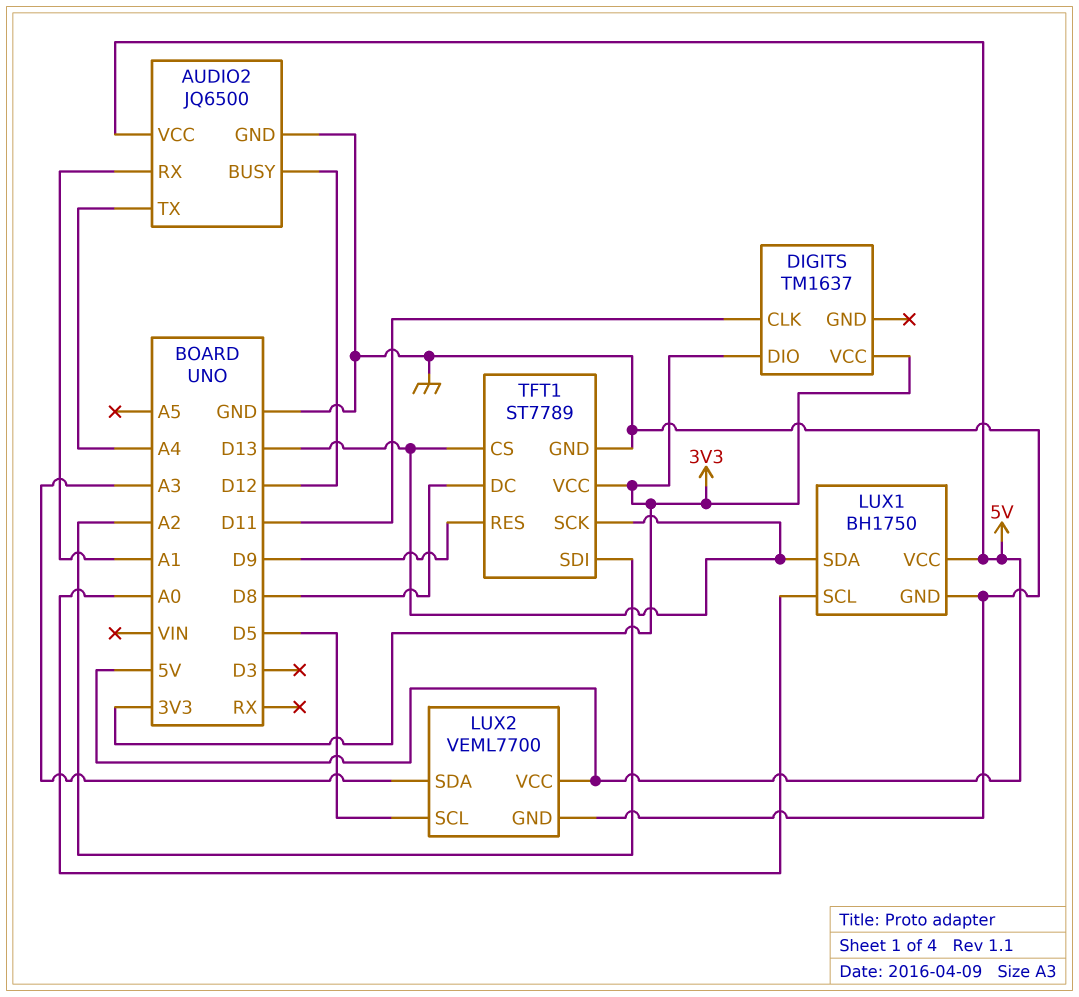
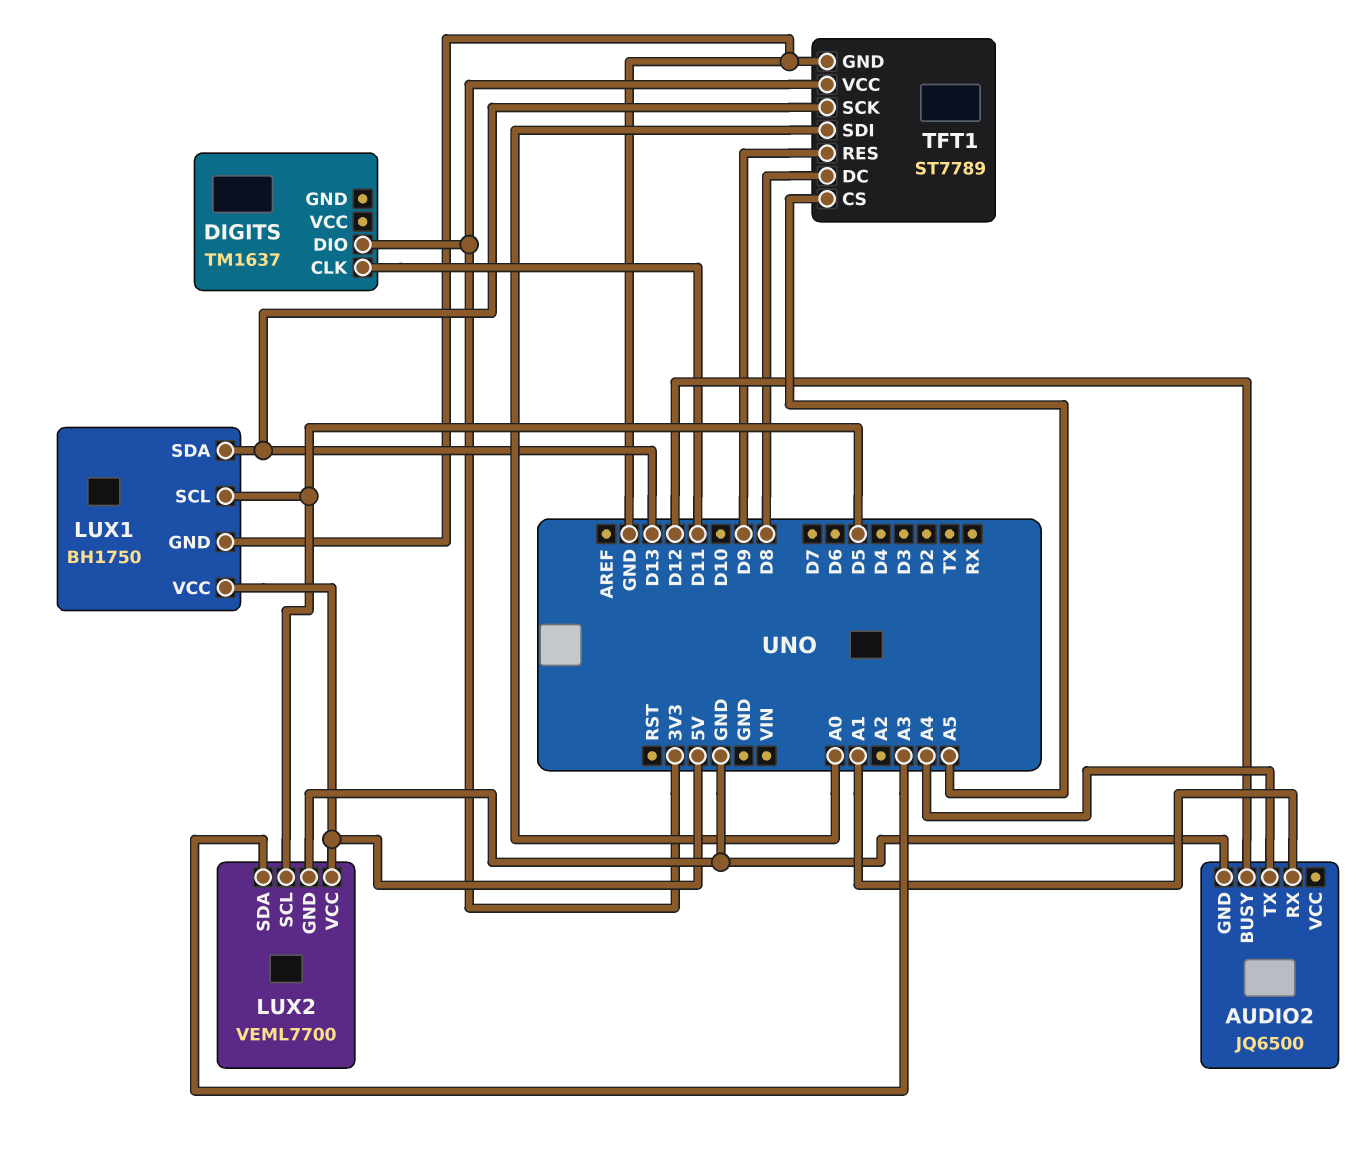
AUDIO2 pin VCC: 5V -> none
DIGITS pin VCC: 3V3 -> none
LUX1 pin SCL: A0 -> D5
TFT1 pin CS: D13 -> A5
TFT1 pin SDI: A2 -> A0

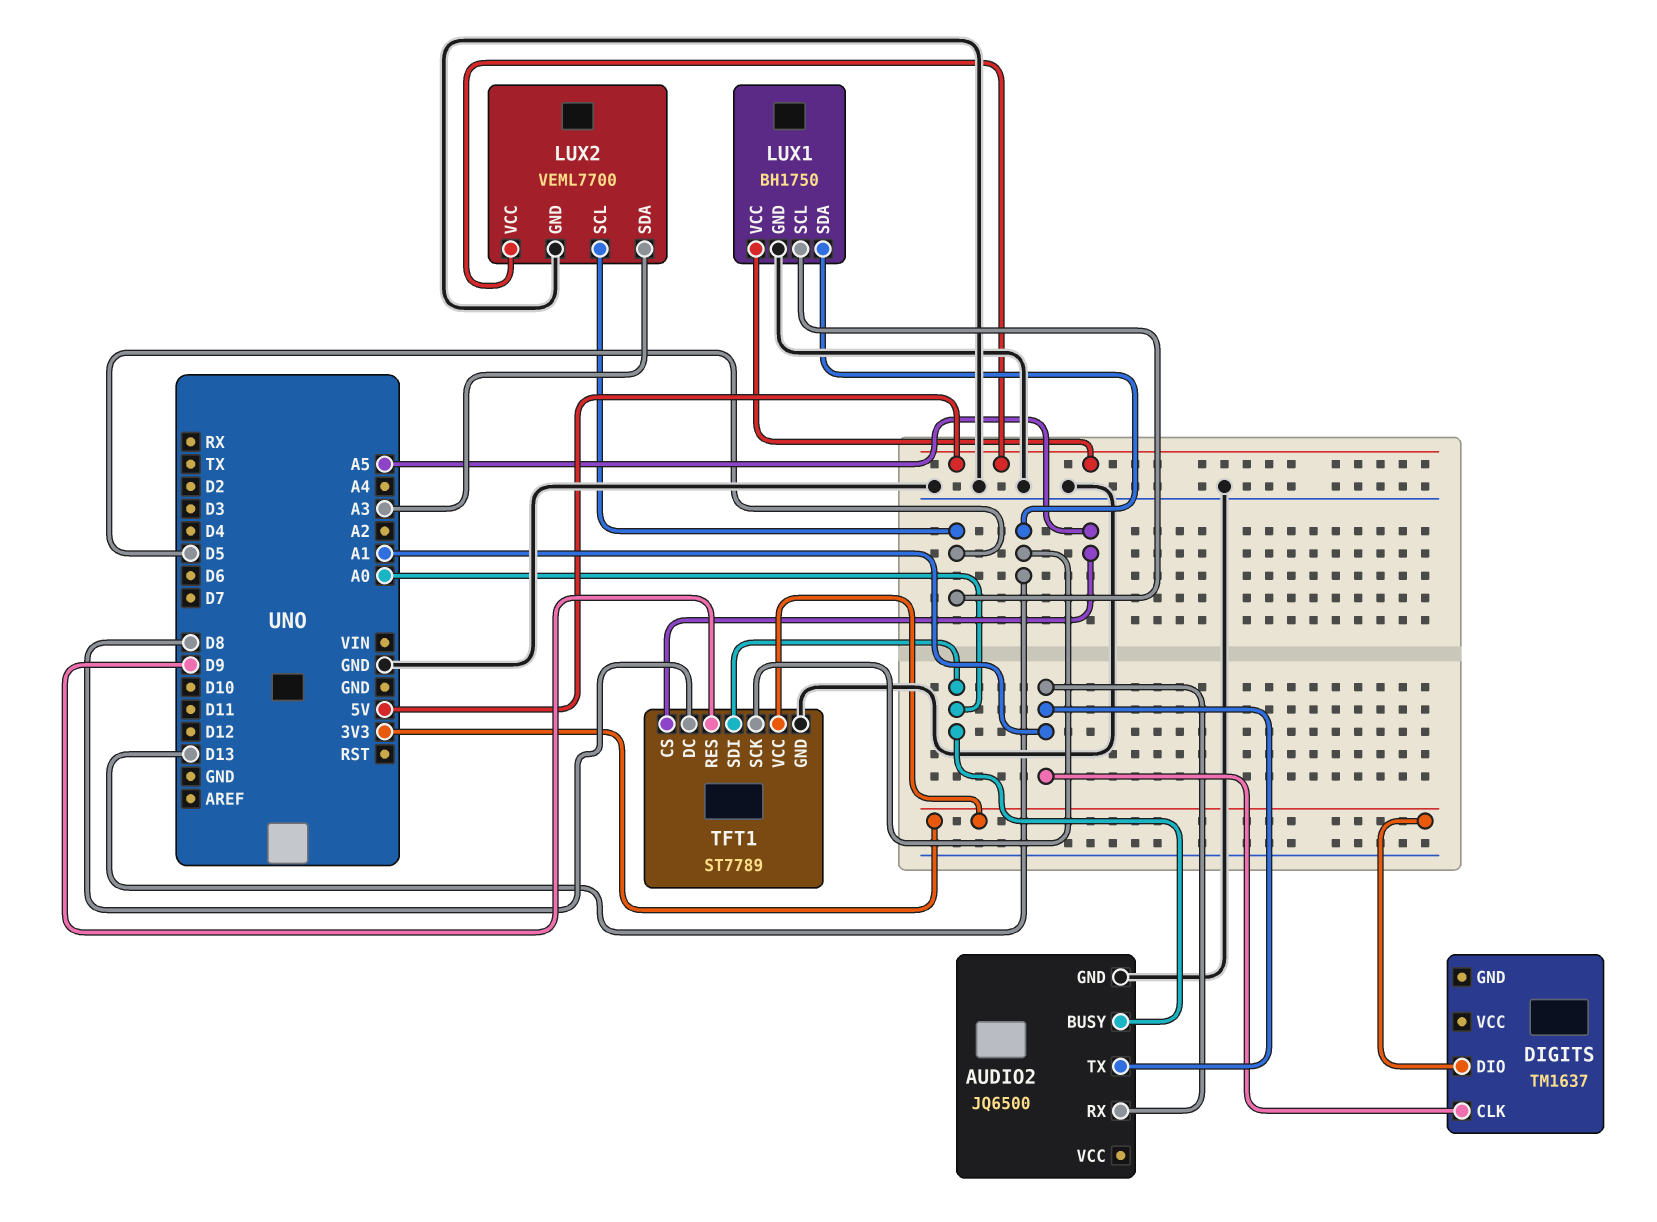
AUDIO2 pin BUSY: D12 -> A0
AUDIO2 pin TX: A4 -> A1
DIGITS pin CLK: D11 -> A1

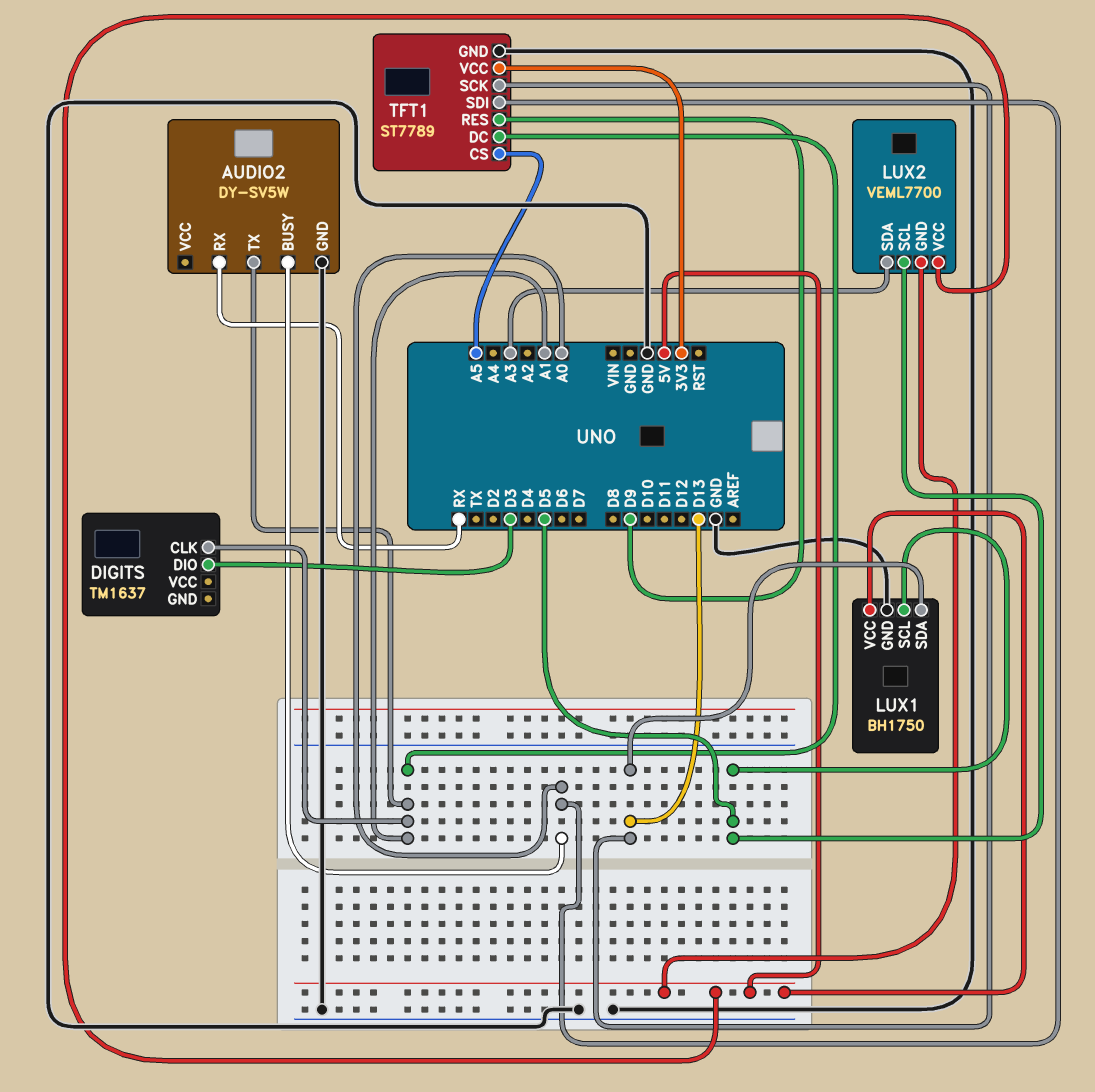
AUDIO2: JQ6500 -> DY-SV5W
AUDIO2 pin RX: A1 -> RX
DIGITS pin DIO: 3V3 -> D3
LUX2 pin GND: GND -> 5V
TFT1 pin DC: D8 -> A1

